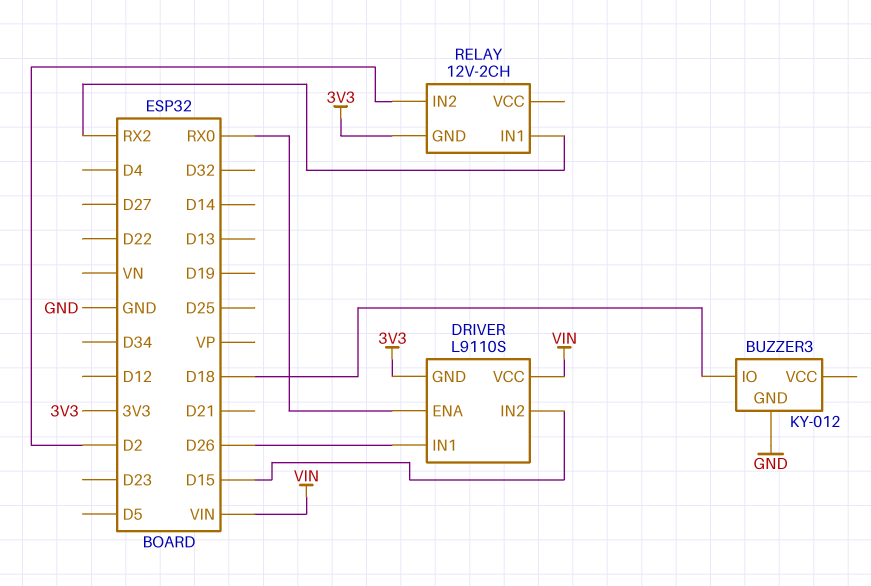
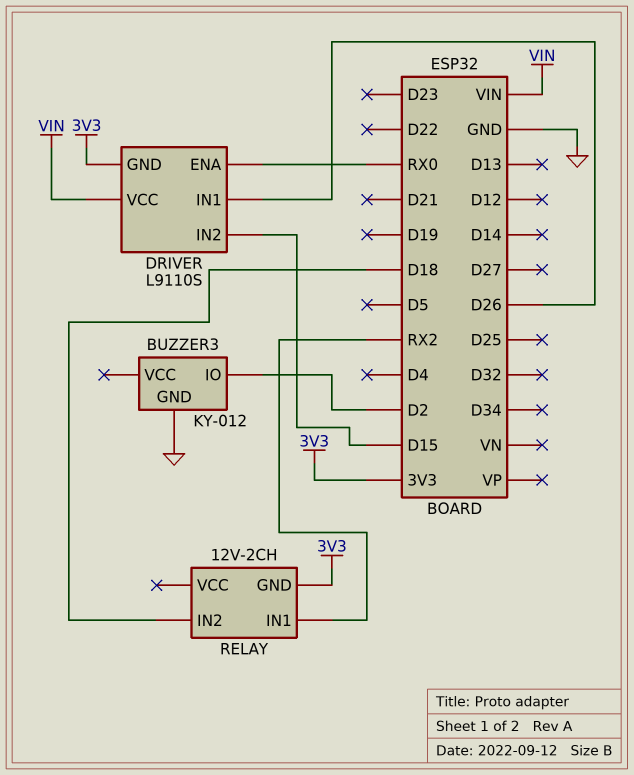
BUZZER3 pin IO: D18 -> D2
RELAY pin IN2: D2 -> D18

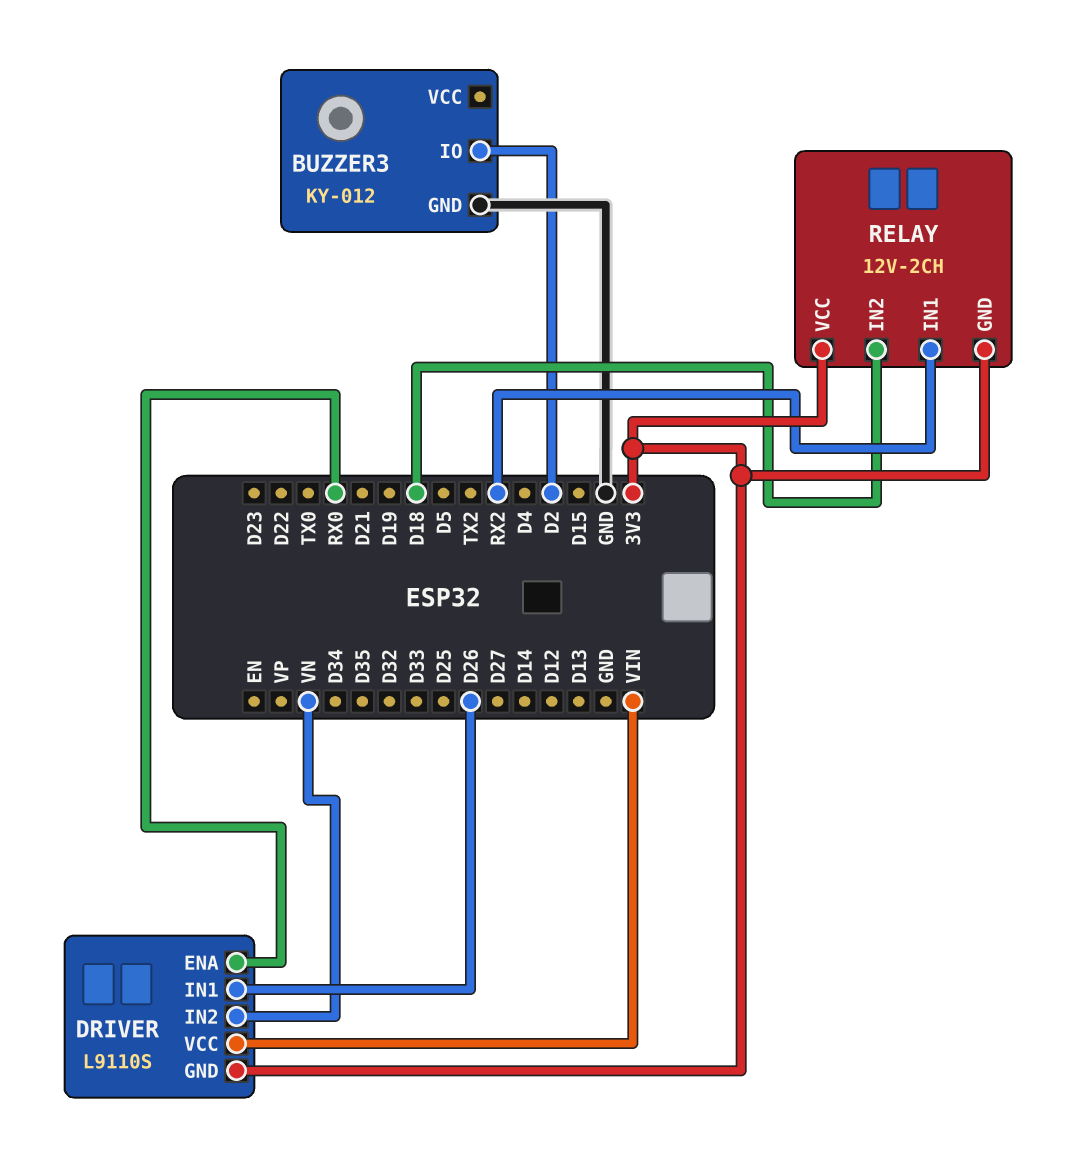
DRIVER pin IN2: D15 -> VN
RELAY pin VCC: none -> 3V3

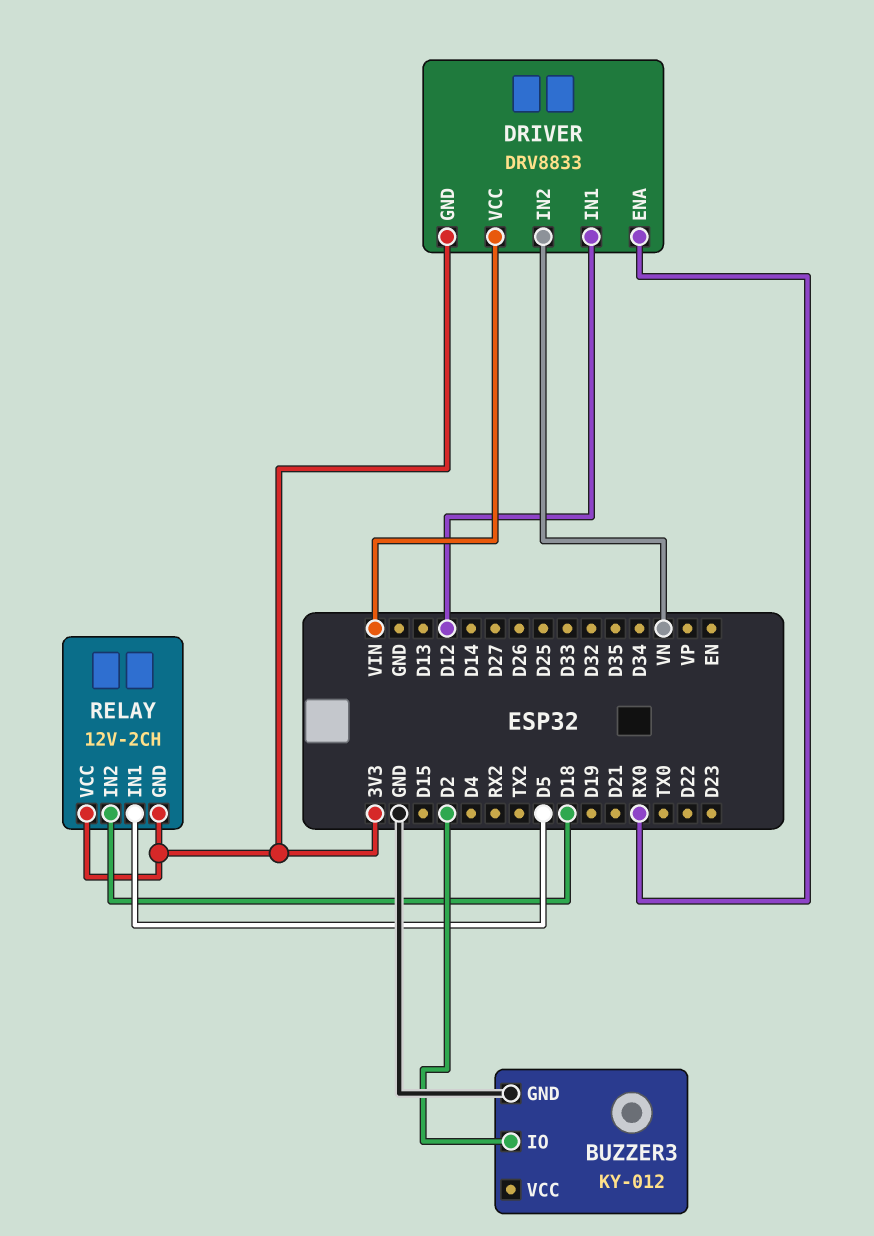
DRIVER: L9110S -> DRV8833
DRIVER pin IN1: D26 -> D12
RELAY pin IN1: RX2 -> D5

